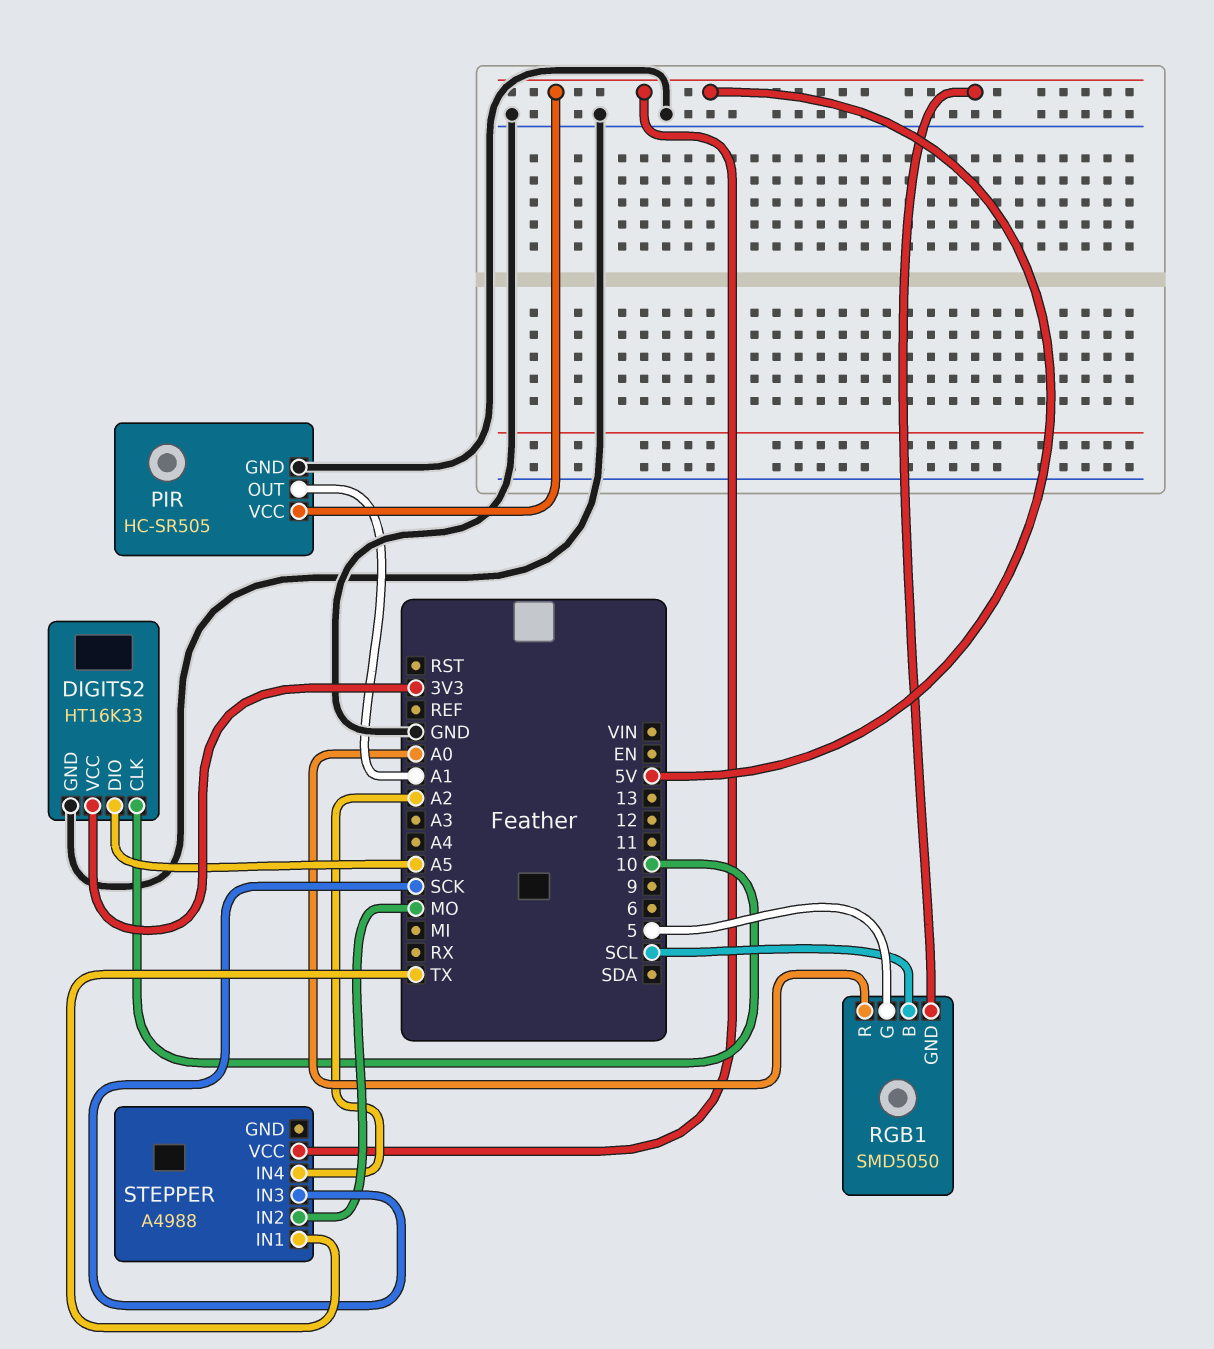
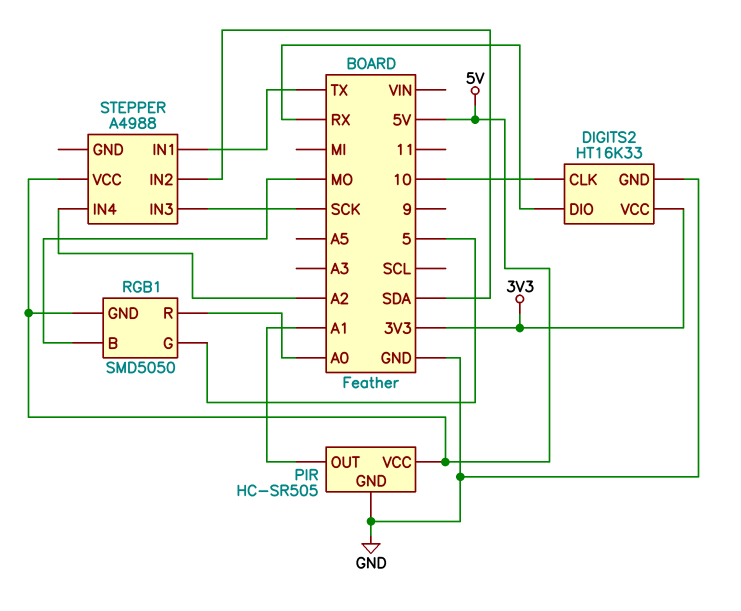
DIGITS2 pin DIO: A5 -> RX
RGB1 pin B: SCL -> MO
STEPPER pin IN2: MO -> SDA

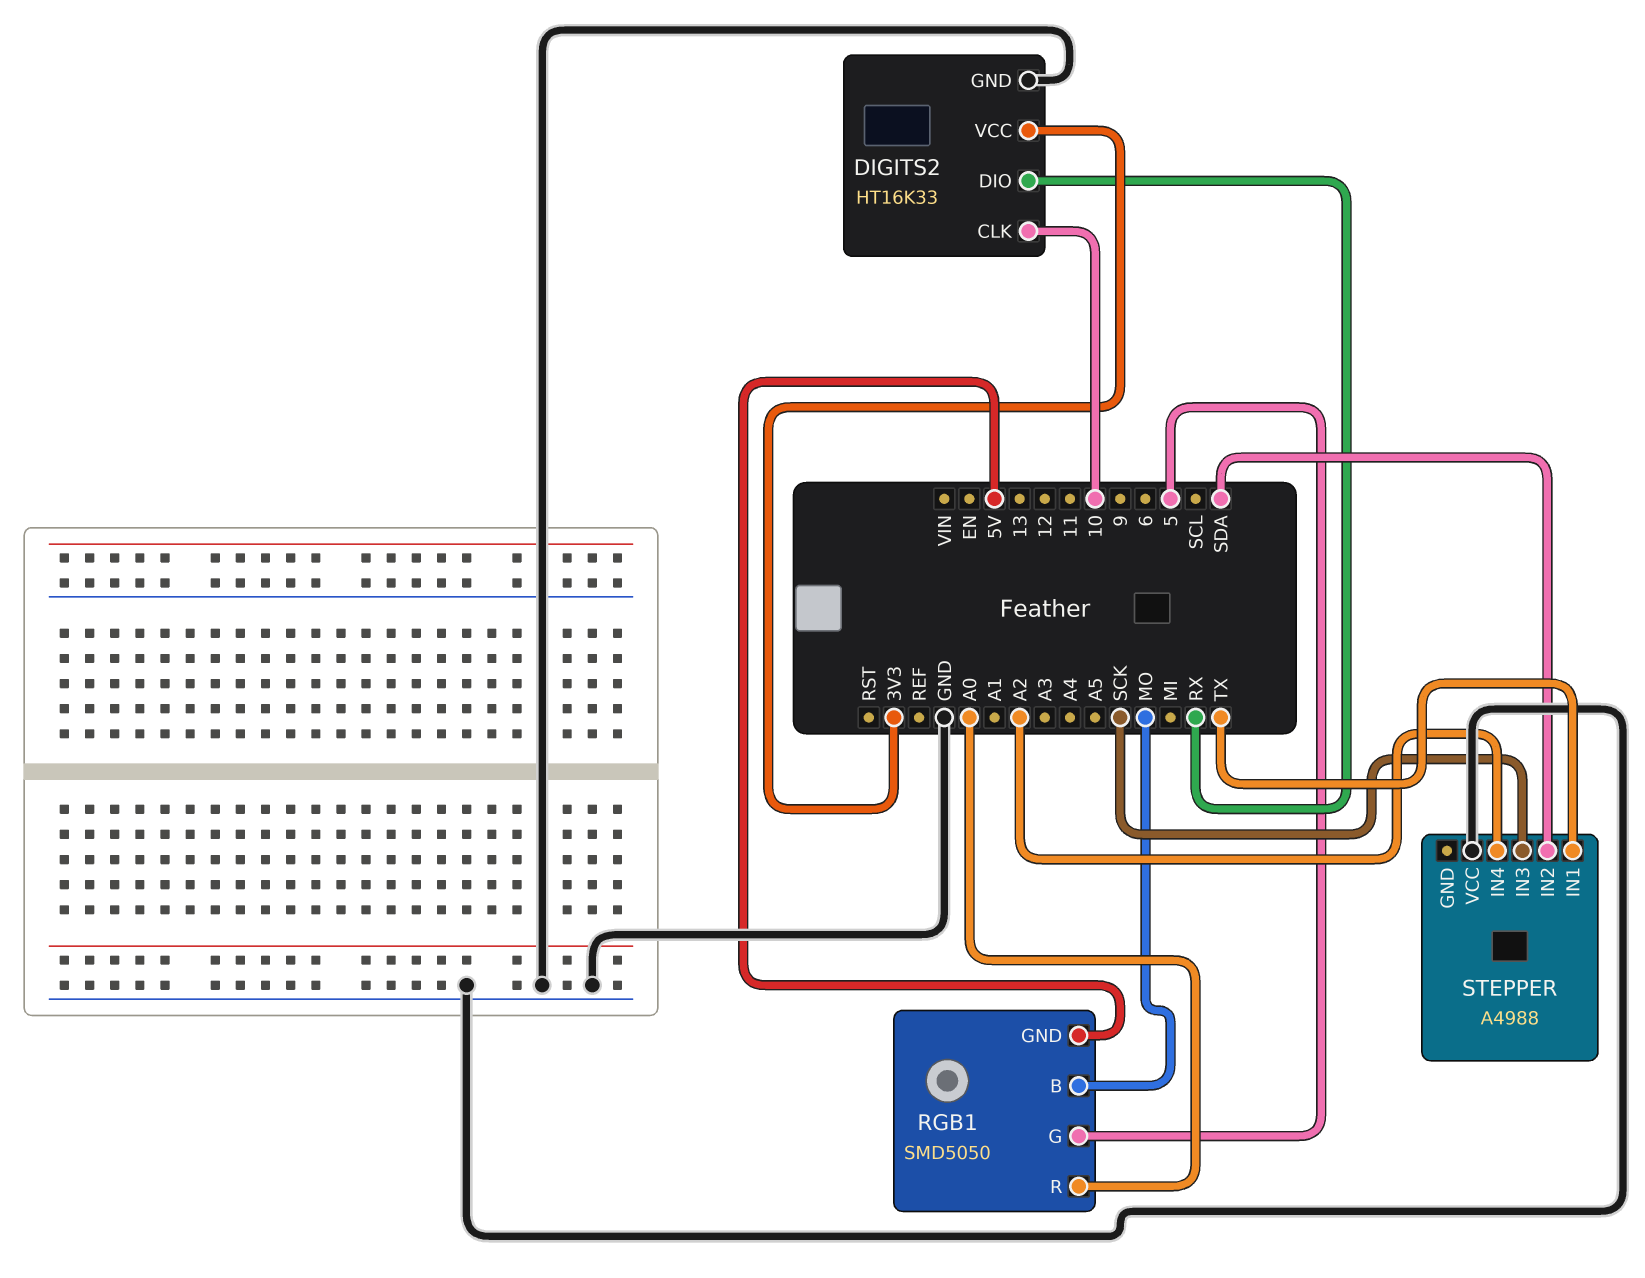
PIR: HC-SR505 -> none
PIR pin GND: GND -> none
PIR pin OUT: A1 -> none
PIR pin VCC: 5V -> none
STEPPER pin VCC: 5V -> GND

